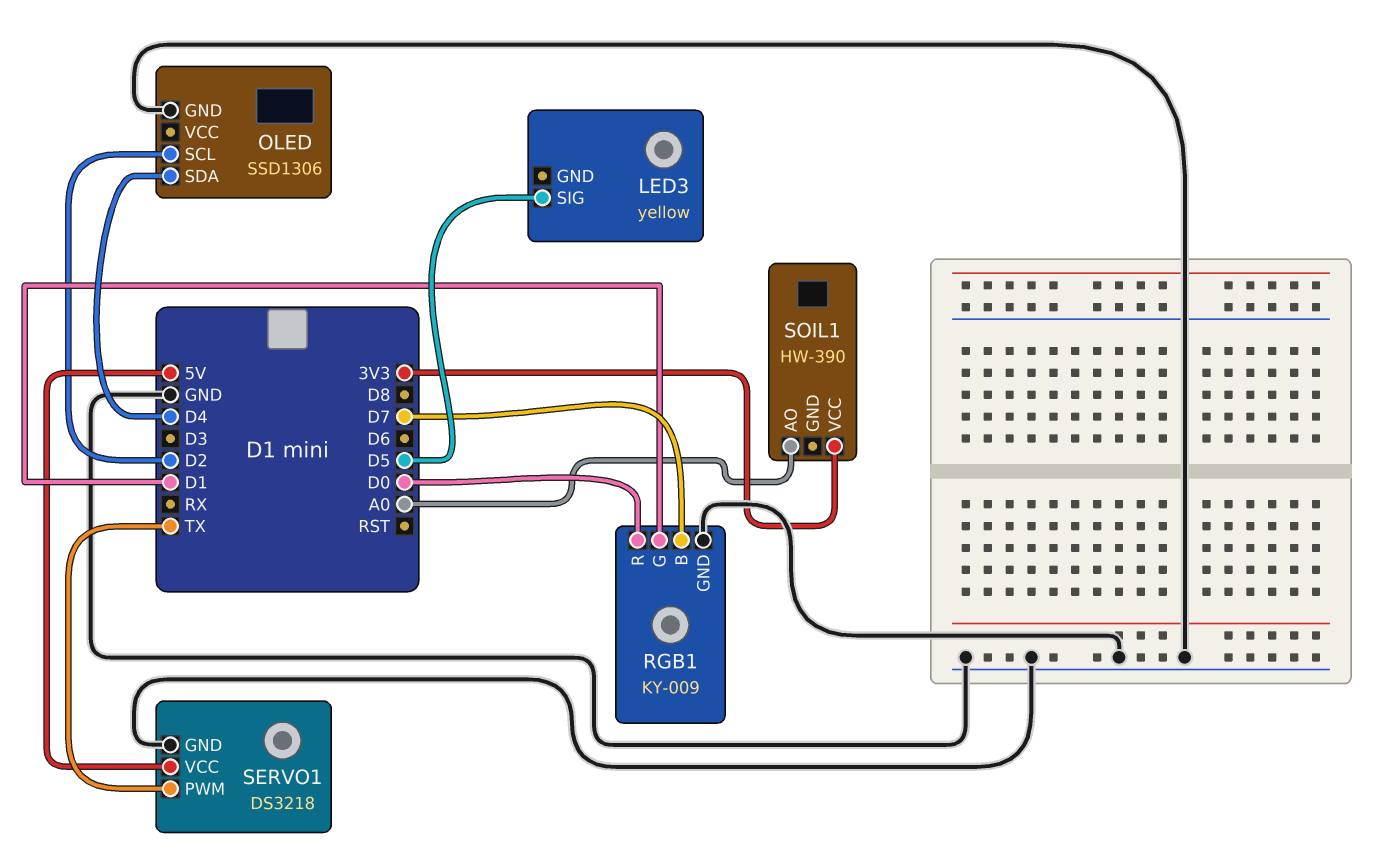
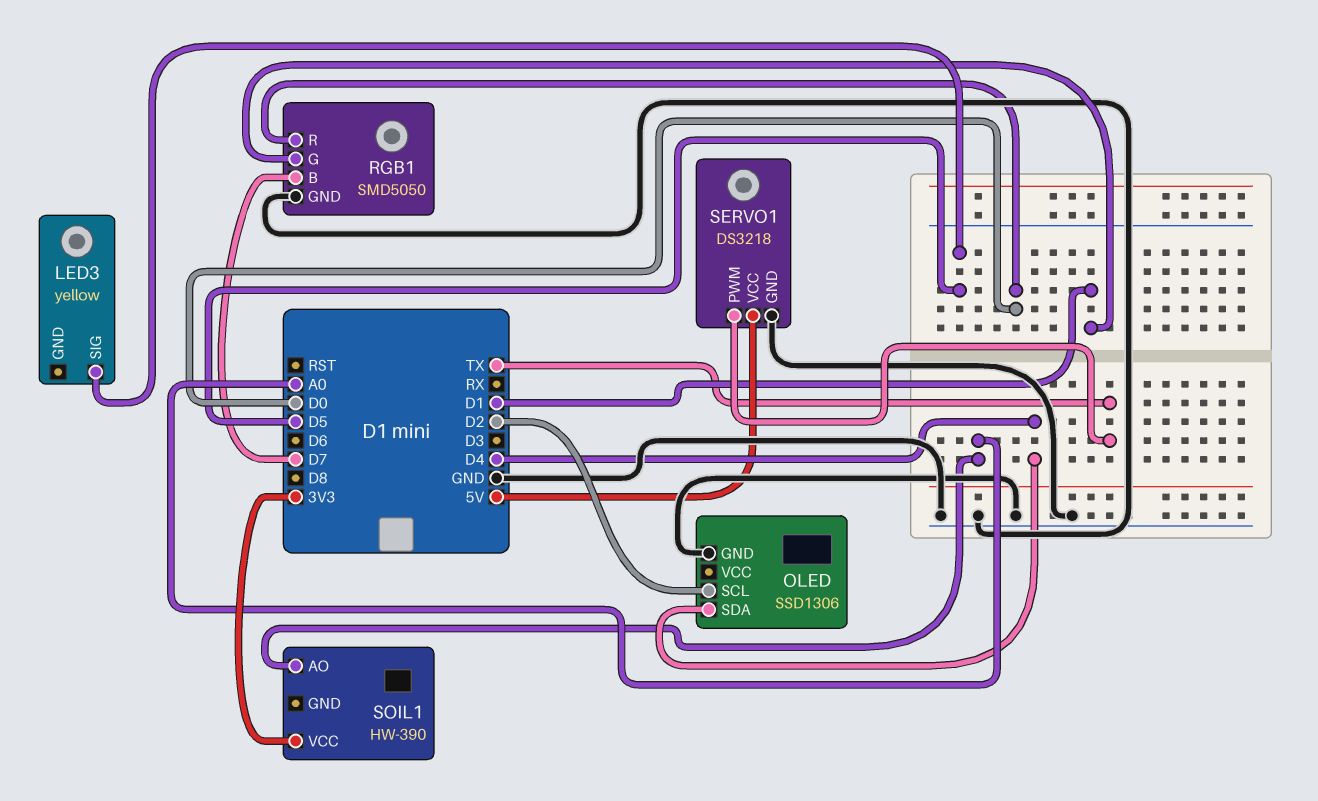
RGB1: KY-009 -> SMD5050

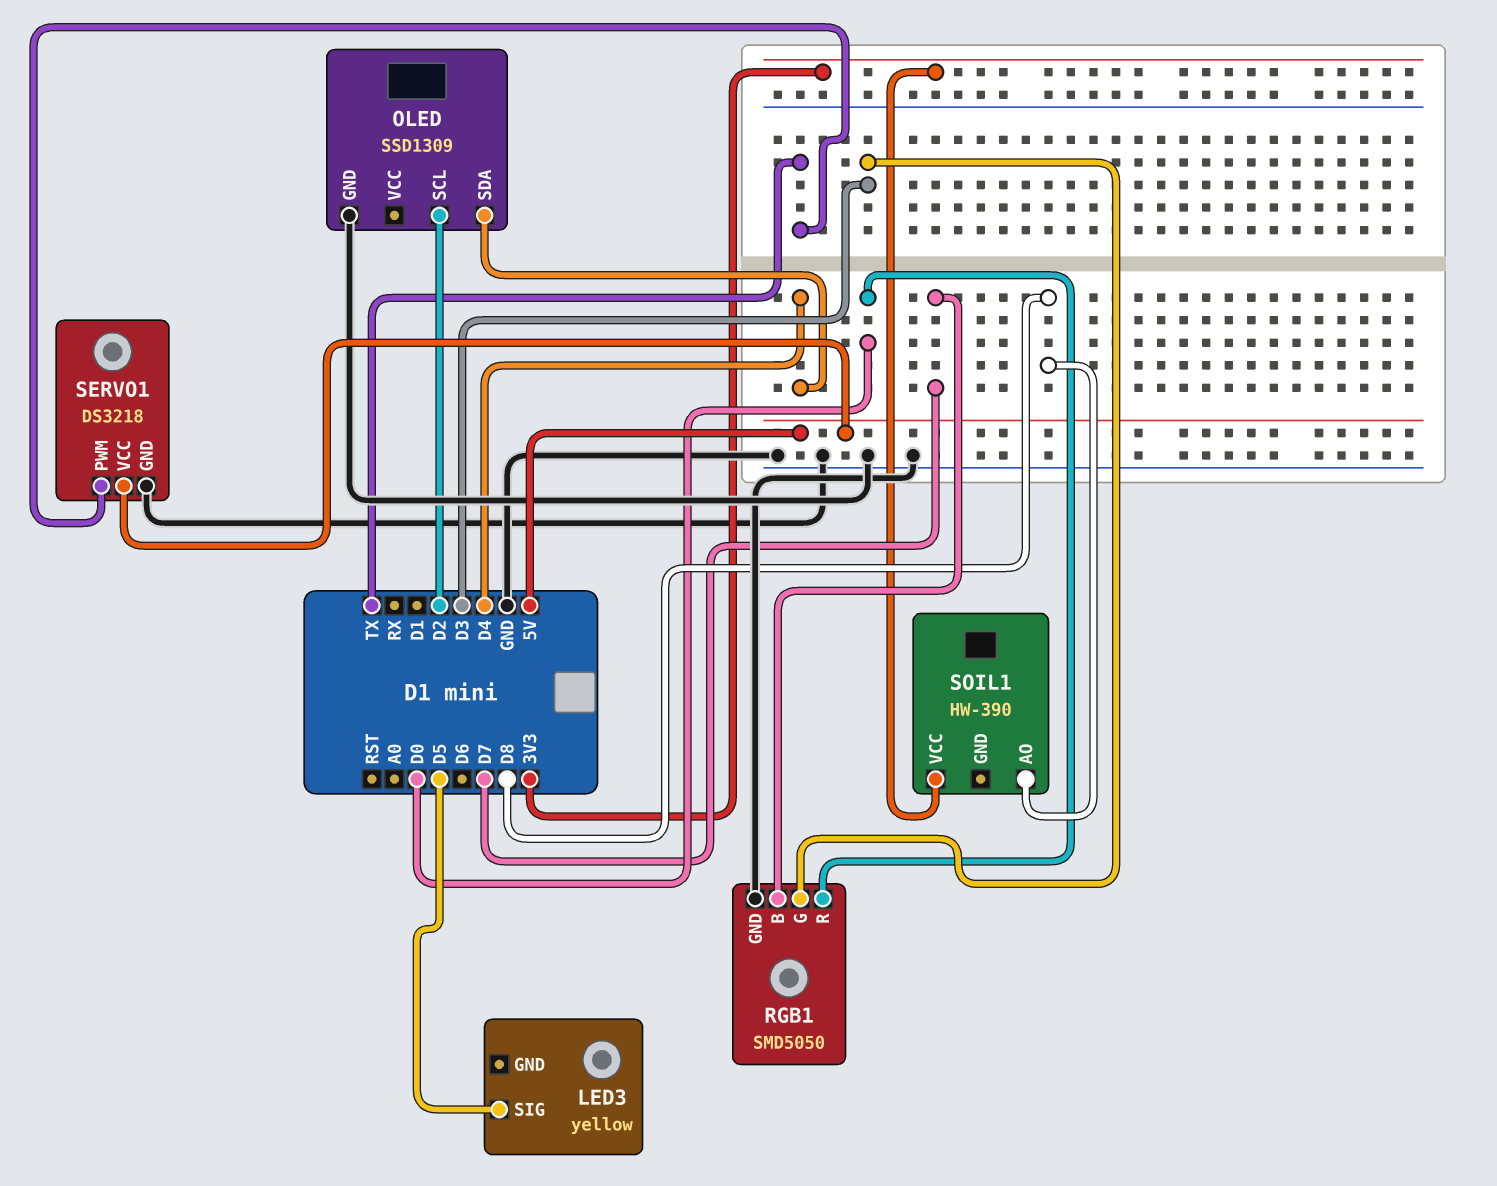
OLED: SSD1306 -> SSD1309
RGB1 pin G: D1 -> D3
SOIL1 pin AO: A0 -> D8

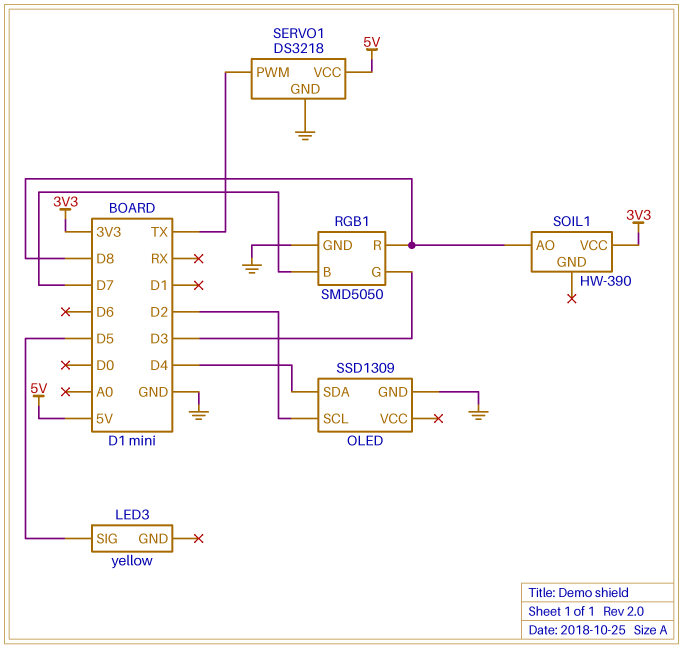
RGB1 pin R: D0 -> D8

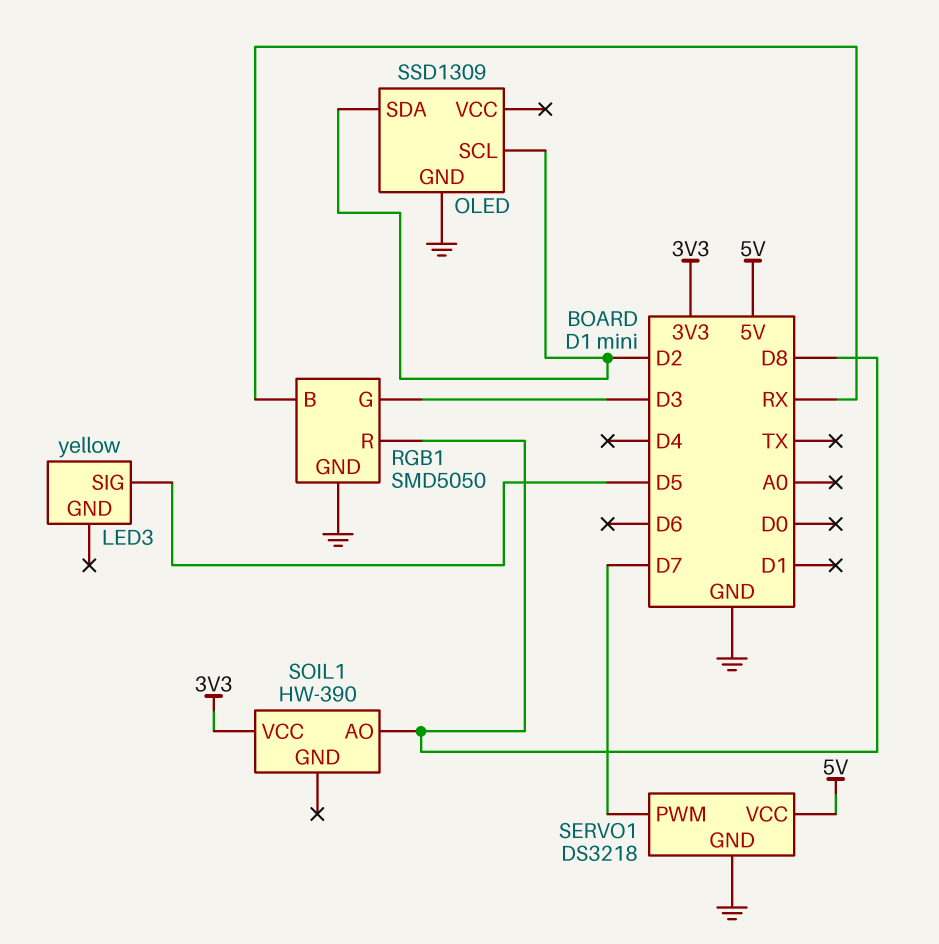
OLED pin SDA: D4 -> D2
RGB1 pin B: D7 -> RX
SERVO1 pin PWM: TX -> D7

